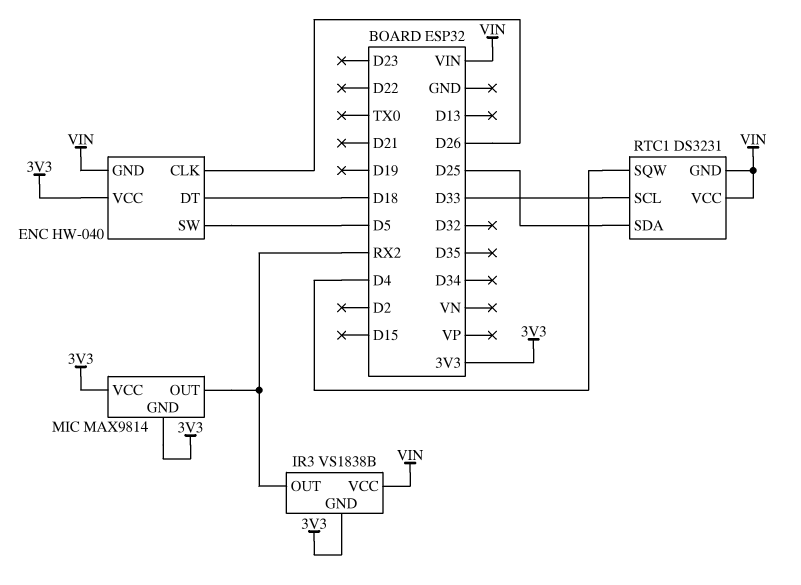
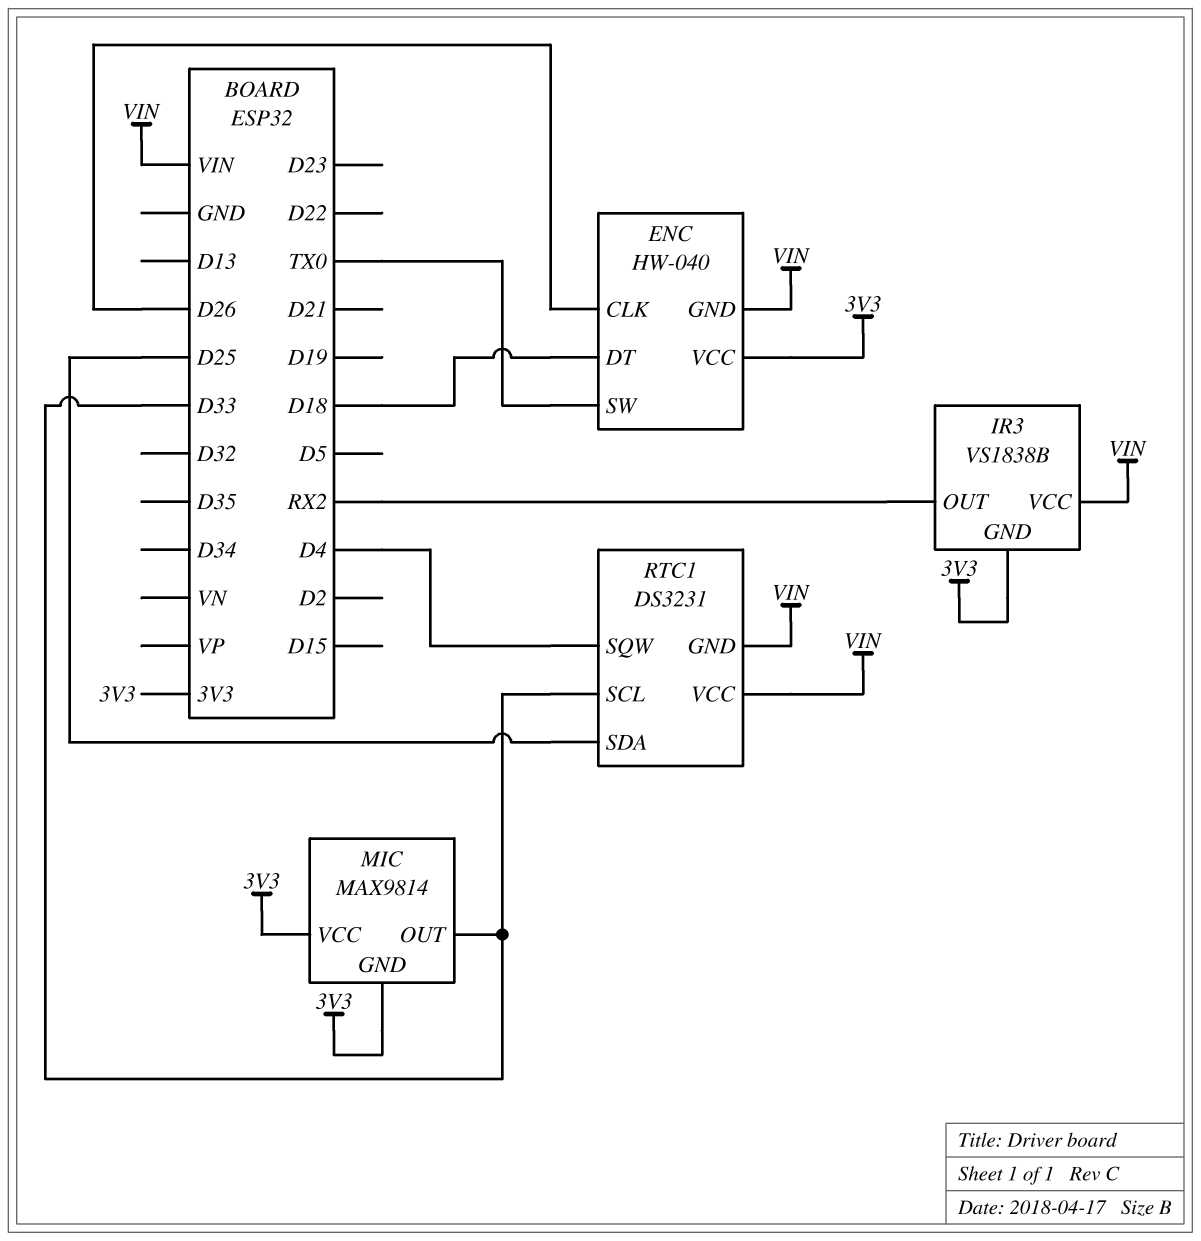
ENC pin SW: D5 -> TX0
MIC pin OUT: RX2 -> D33

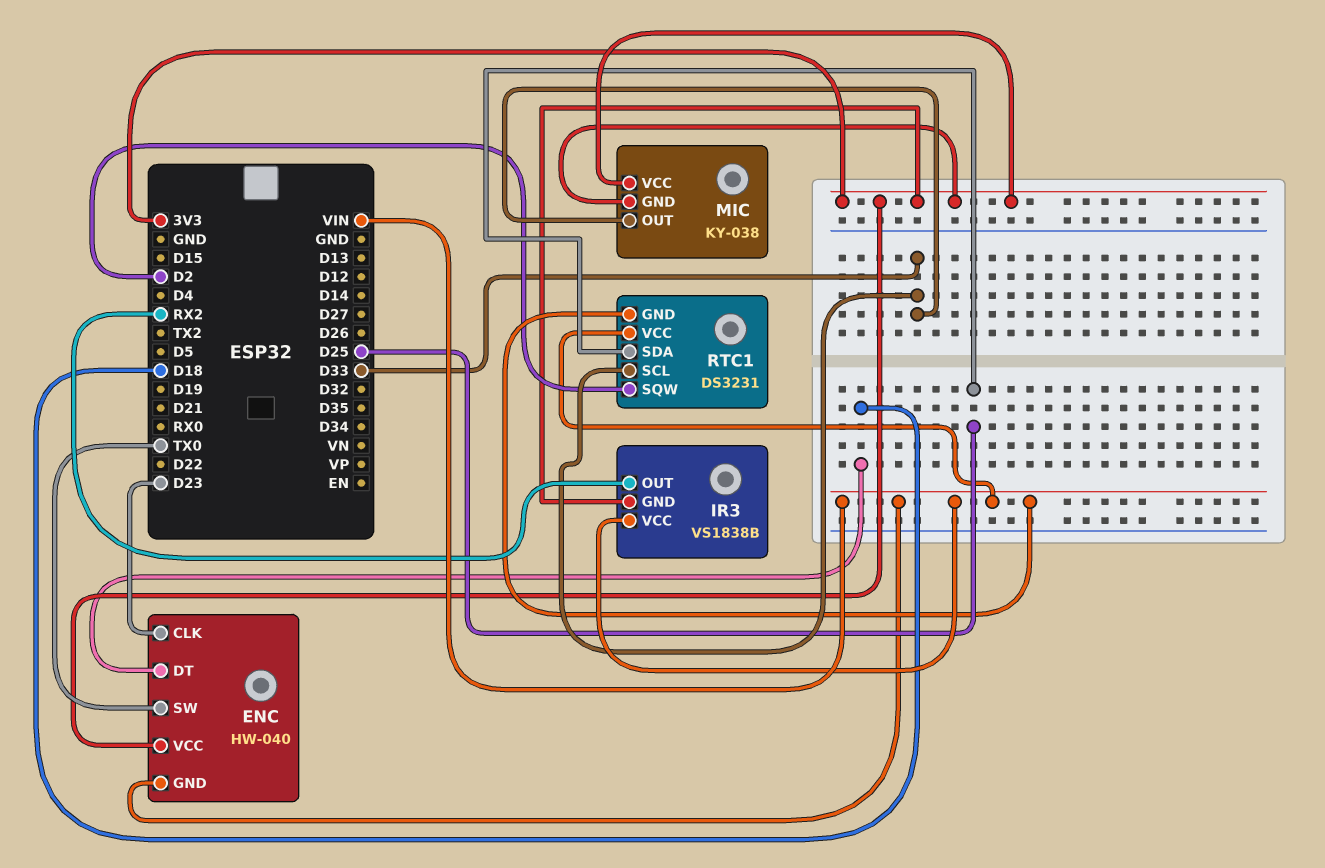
ENC pin CLK: D26 -> D23
MIC: MAX9814 -> KY-038
RTC1 pin SQW: D4 -> D2

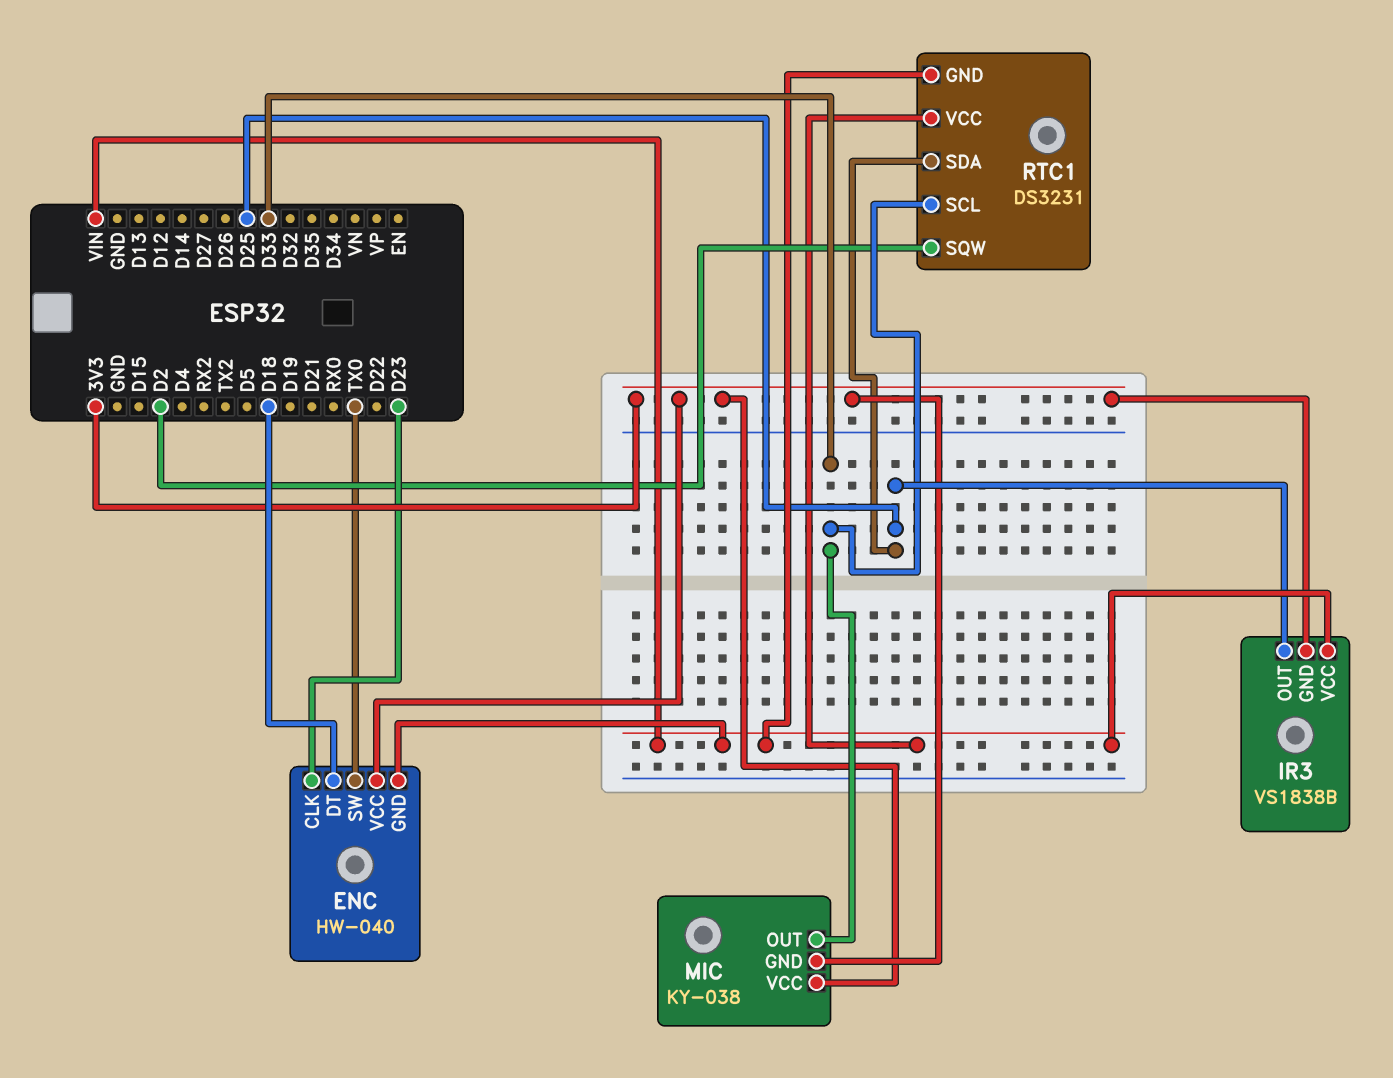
IR3 pin OUT: RX2 -> D25

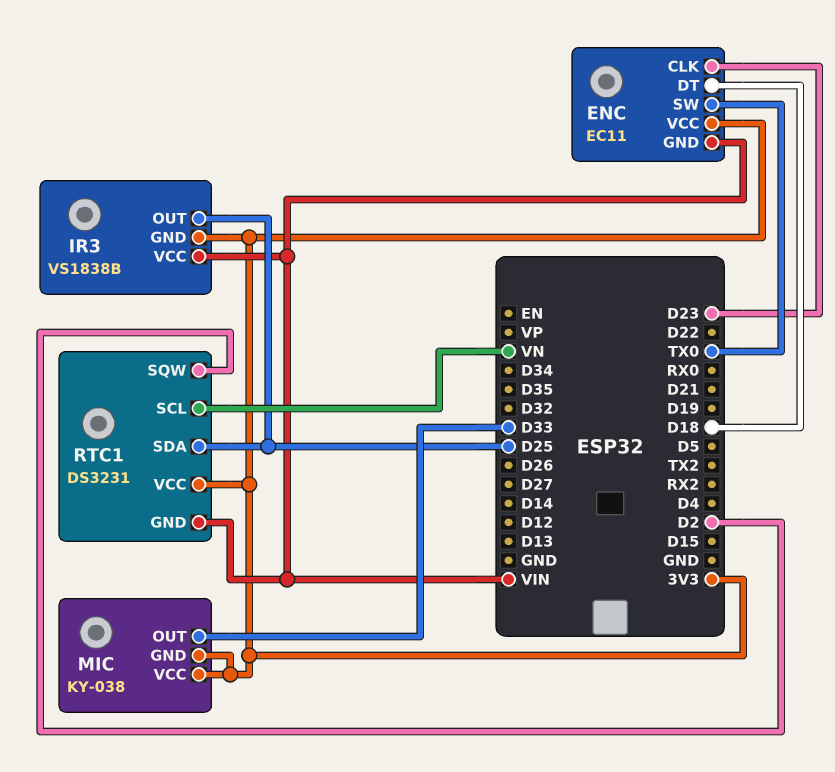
ENC: HW-040 -> EC11
RTC1 pin SCL: D33 -> VN
RTC1 pin VCC: VIN -> 3V3

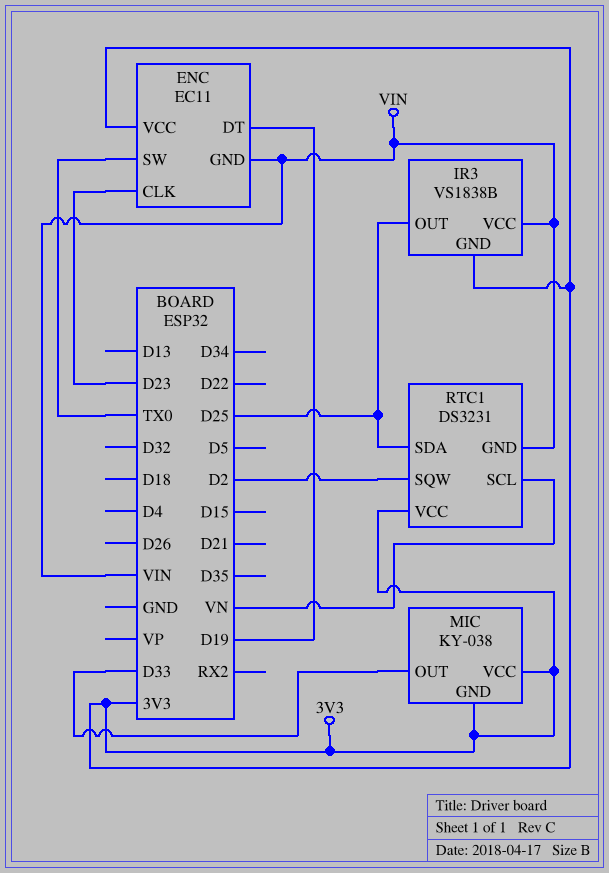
ENC pin DT: D18 -> D19

